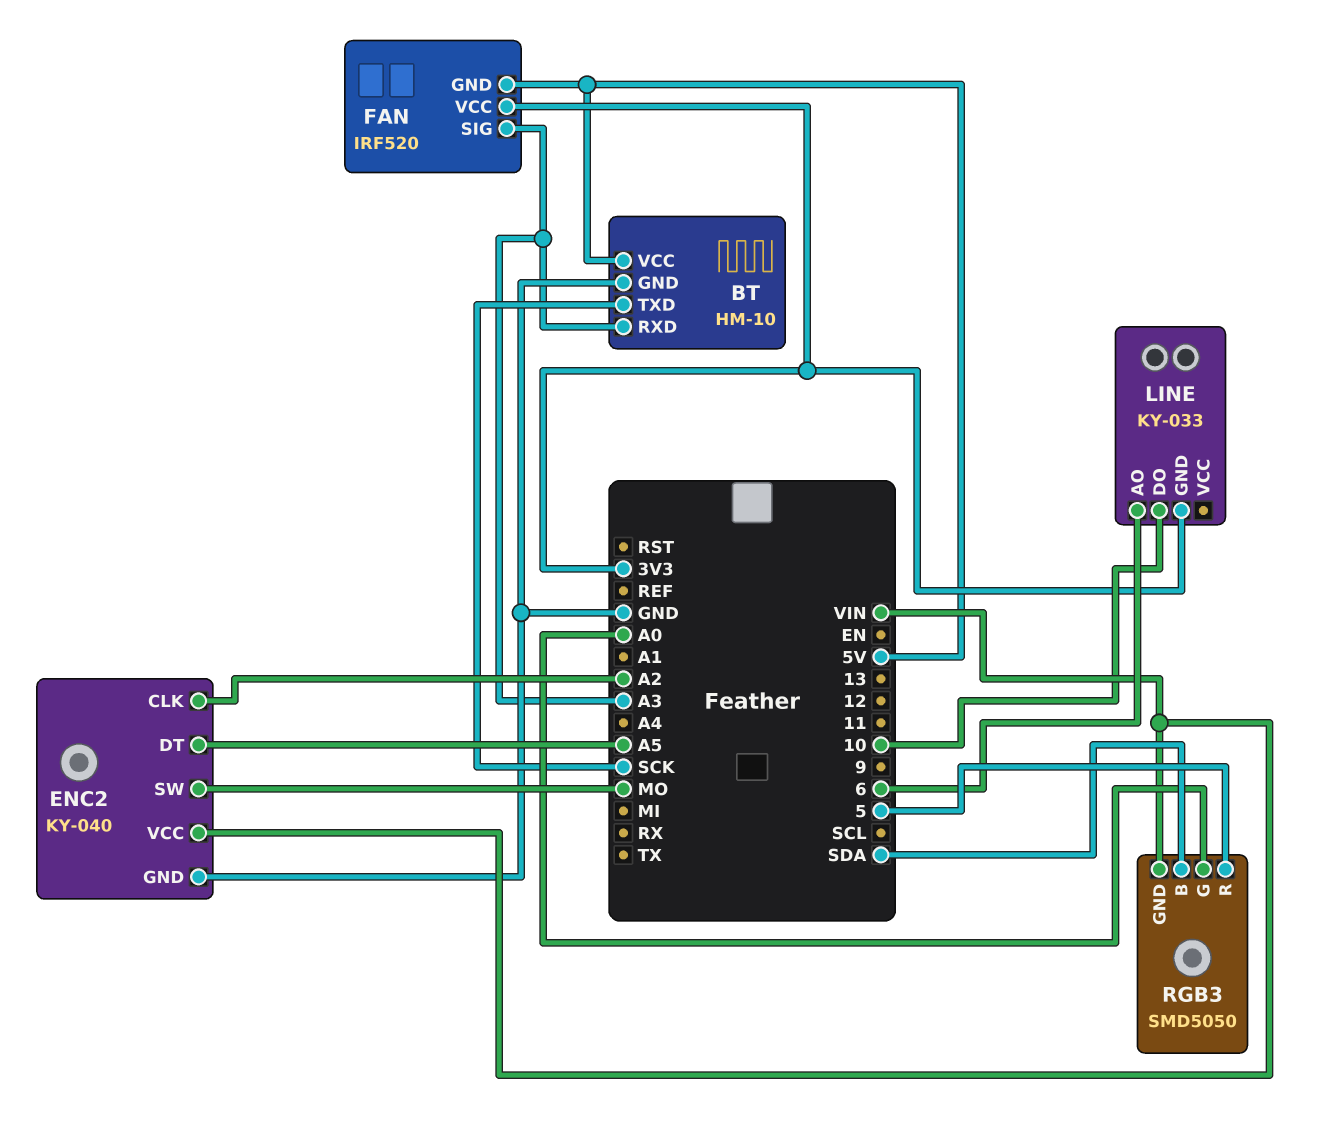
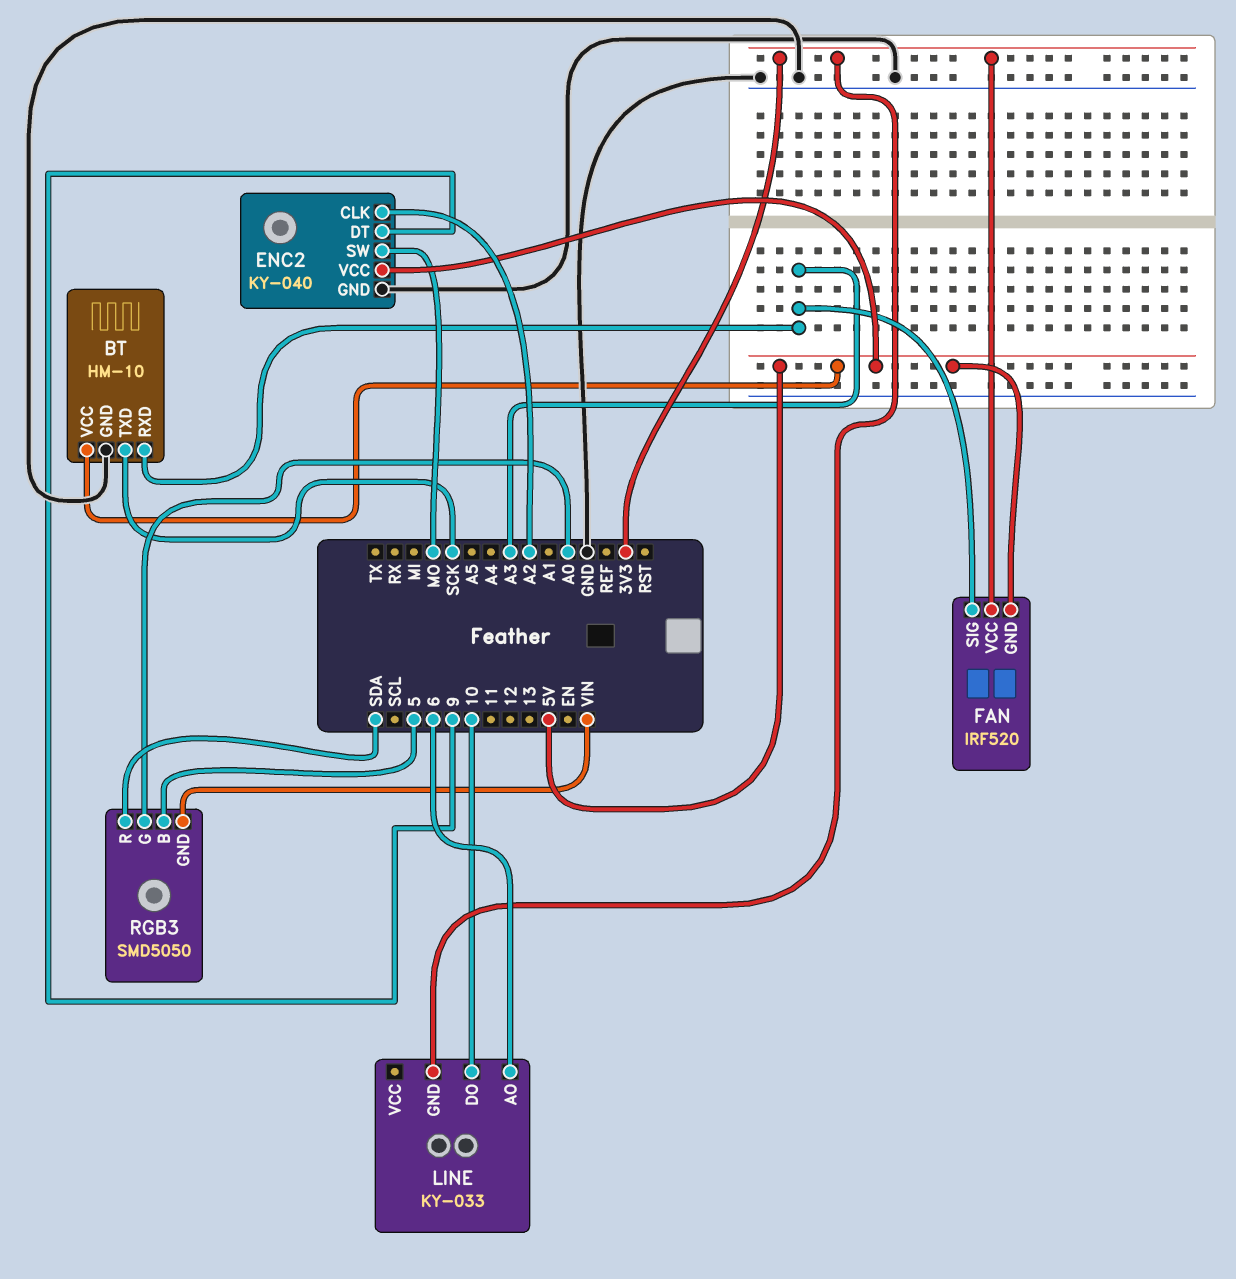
ENC2 pin DT: A5 -> 9
ENC2 pin VCC: VIN -> 5V
RGB3 pin B: SDA -> 5
RGB3 pin R: 5 -> SDA

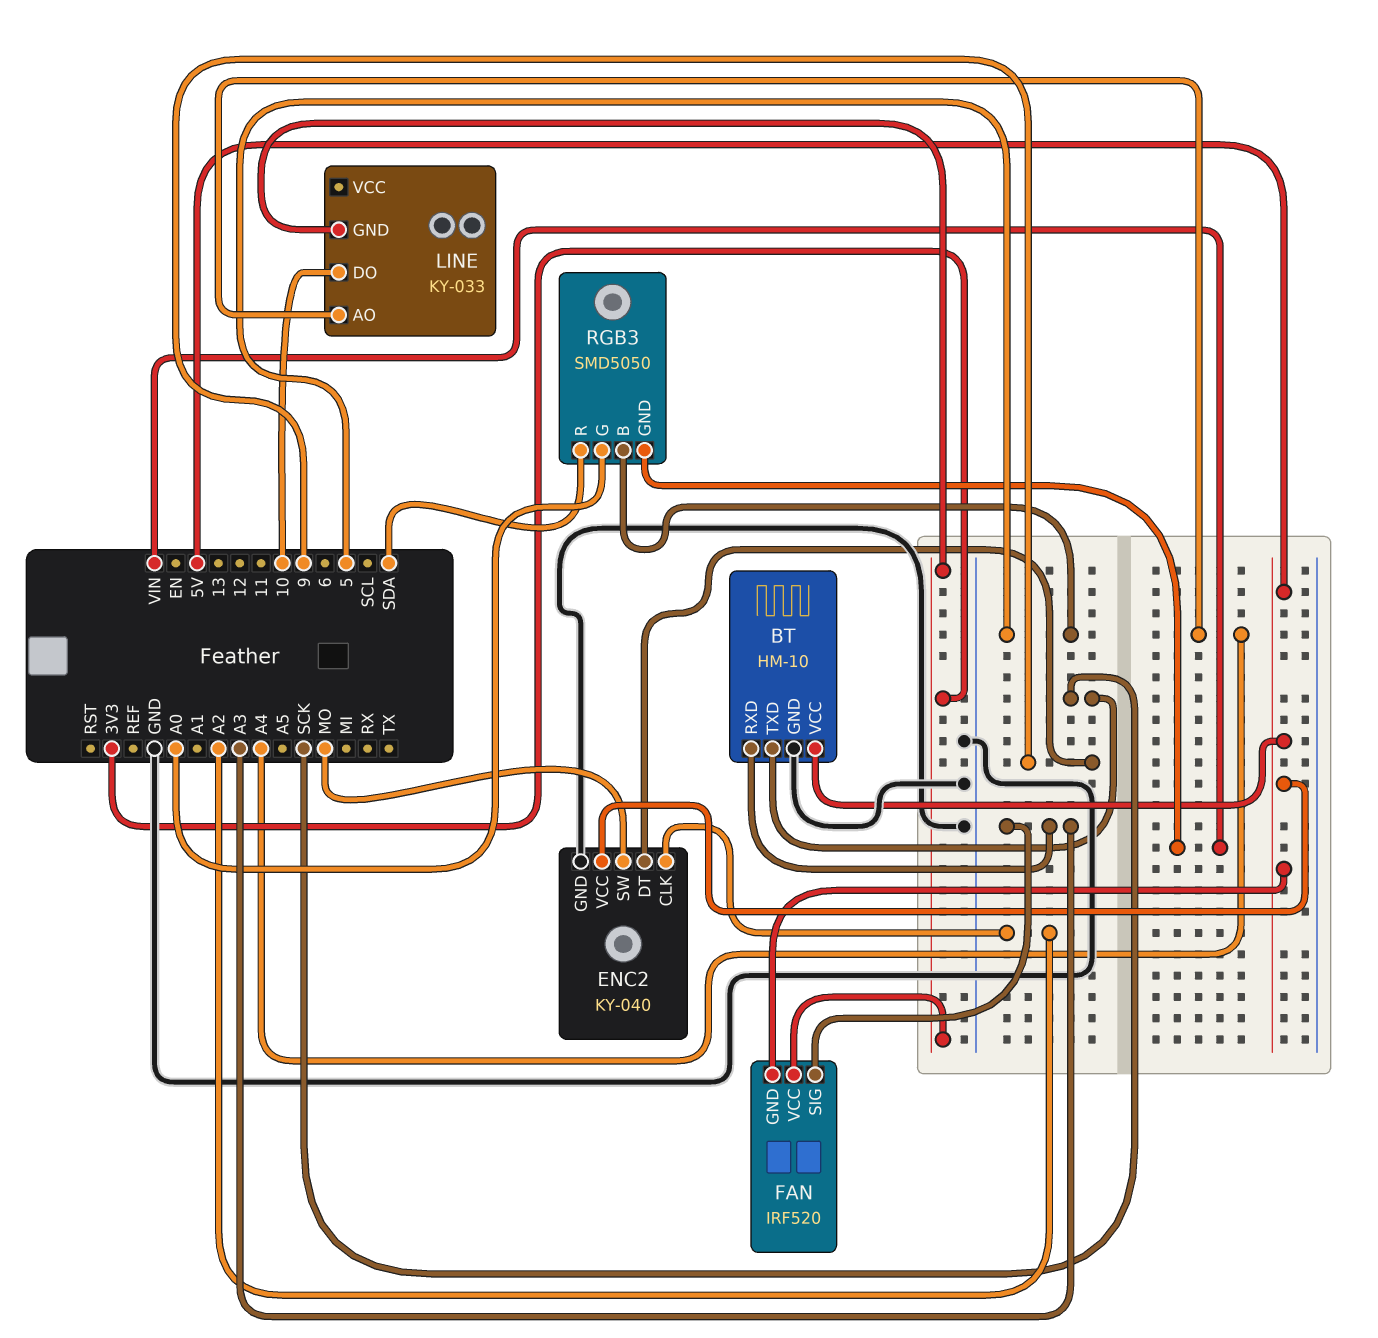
LINE pin AO: 6 -> A4

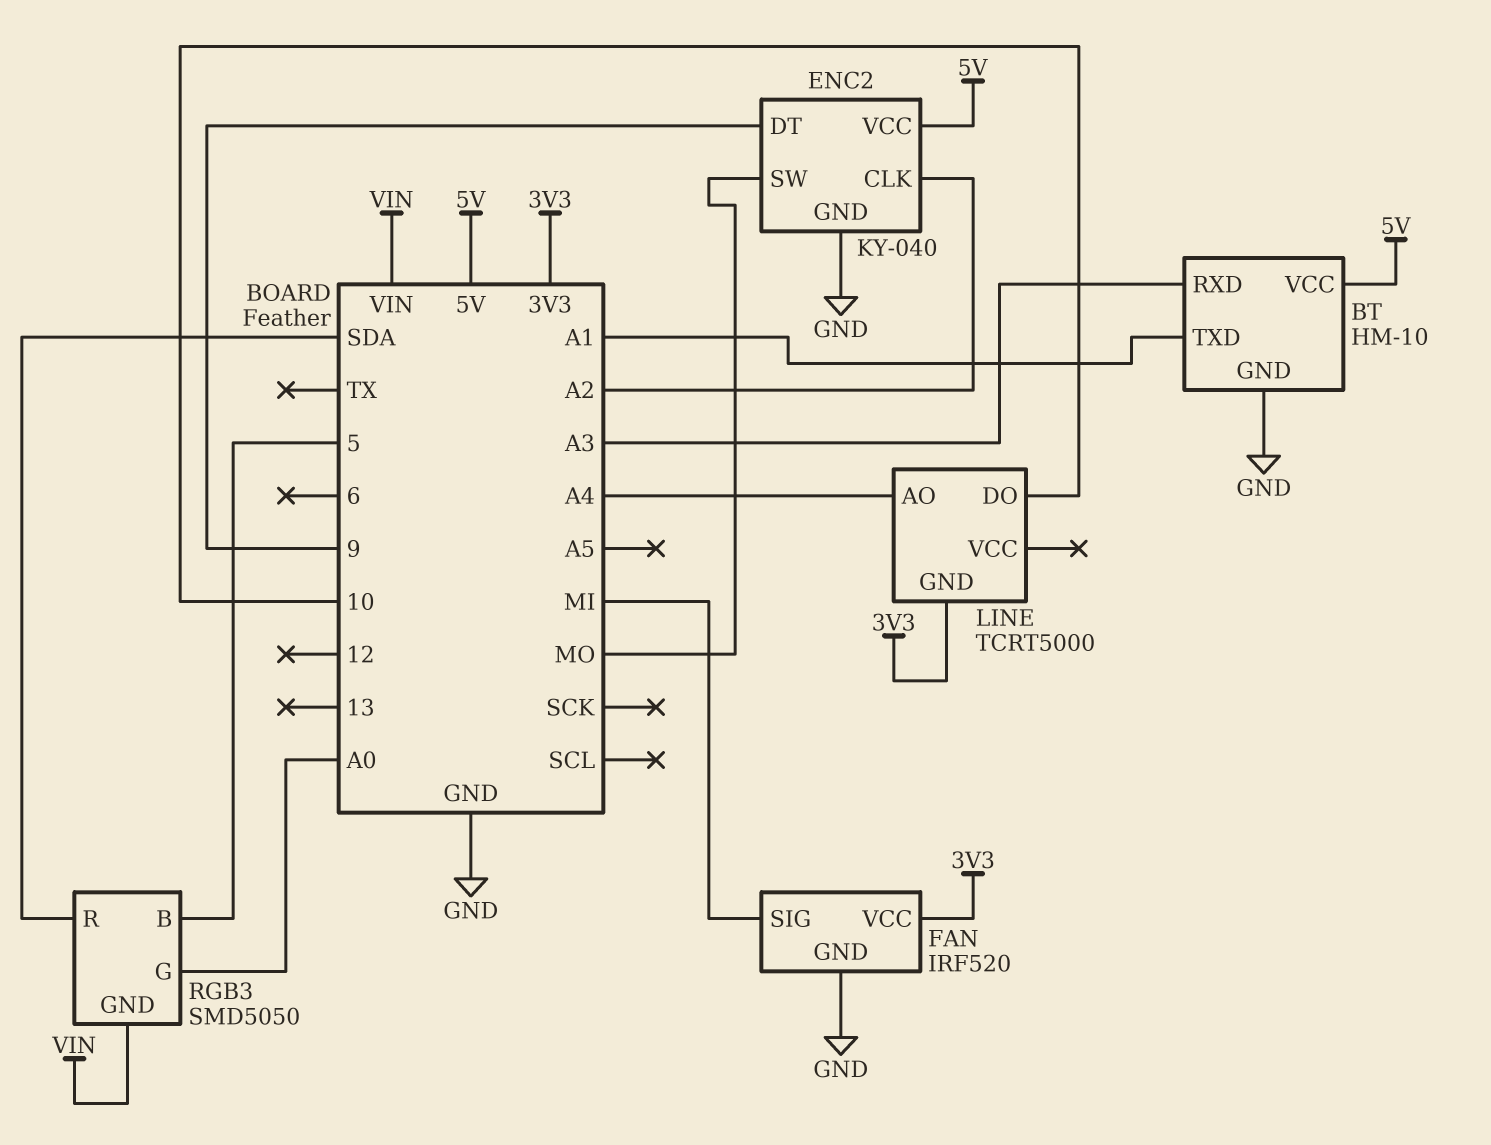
BT pin TXD: SCK -> A1
FAN pin GND: 5V -> GND
FAN pin SIG: A3 -> MI
LINE: KY-033 -> TCRT5000

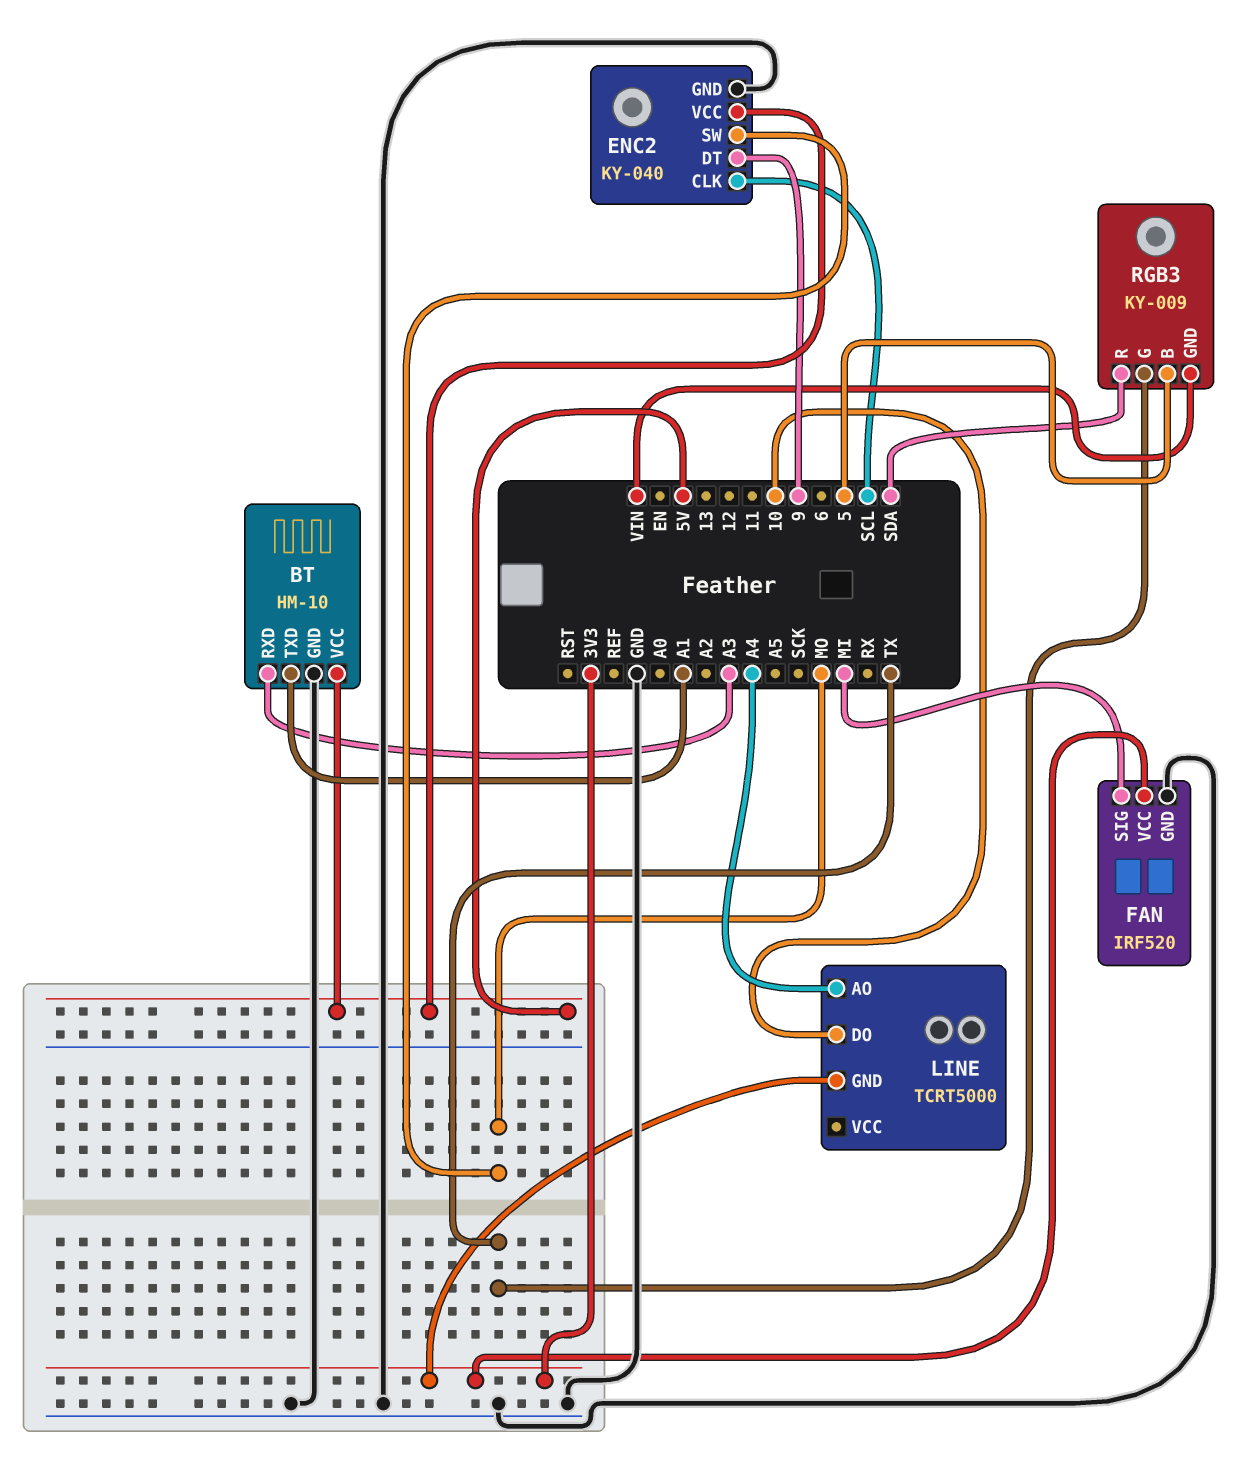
ENC2 pin CLK: A2 -> SCL
RGB3: SMD5050 -> KY-009
RGB3 pin G: A0 -> TX

